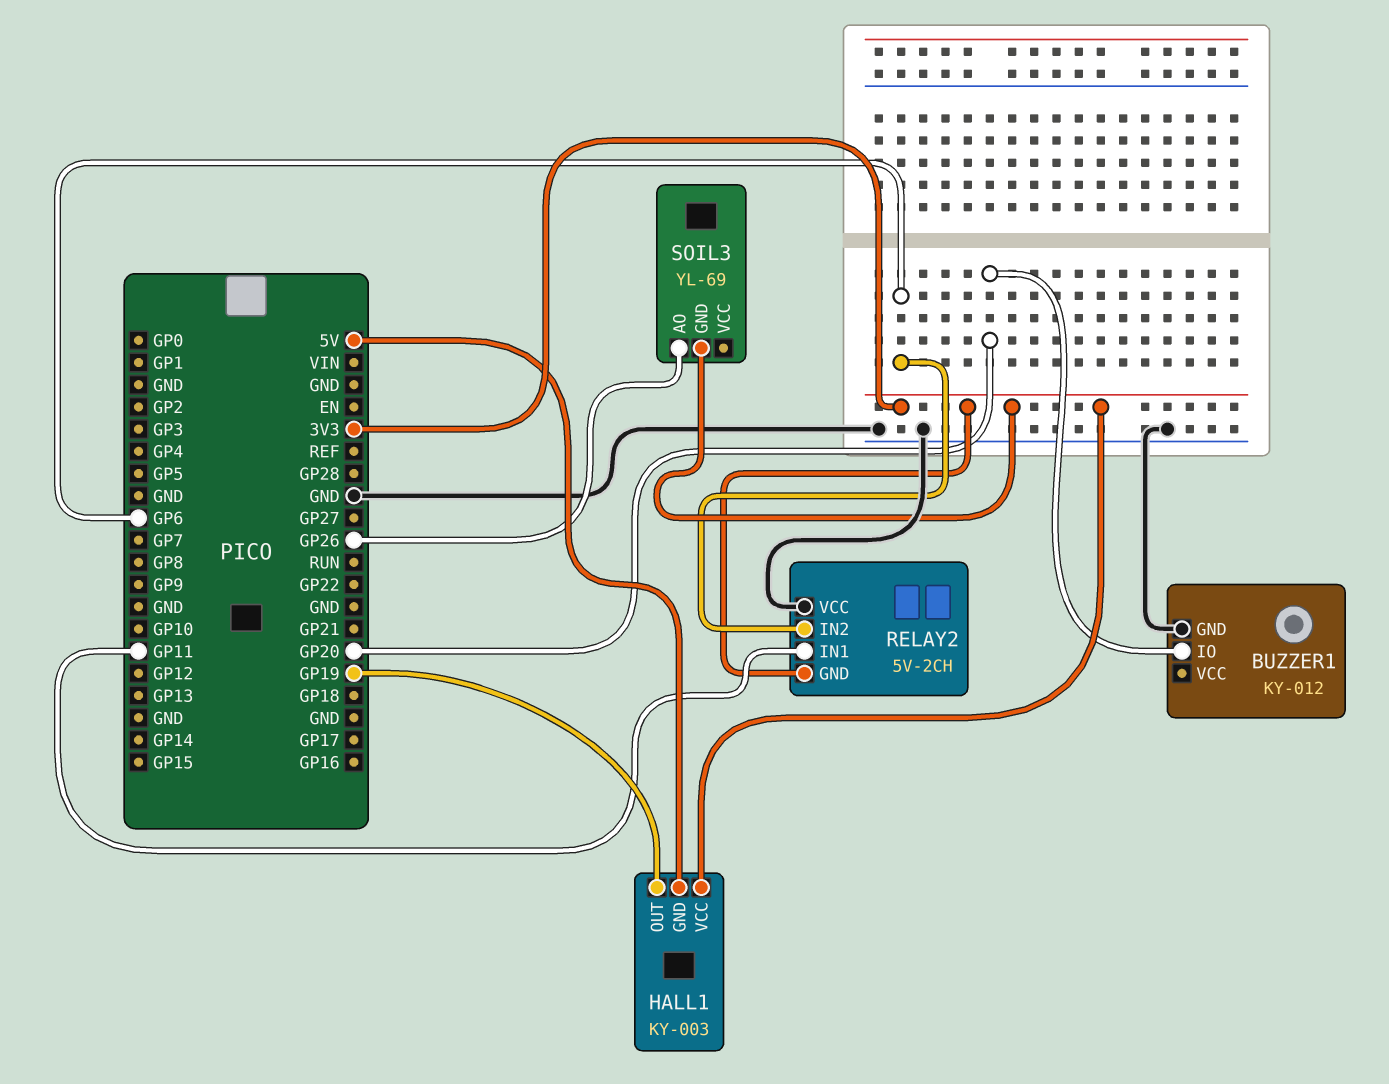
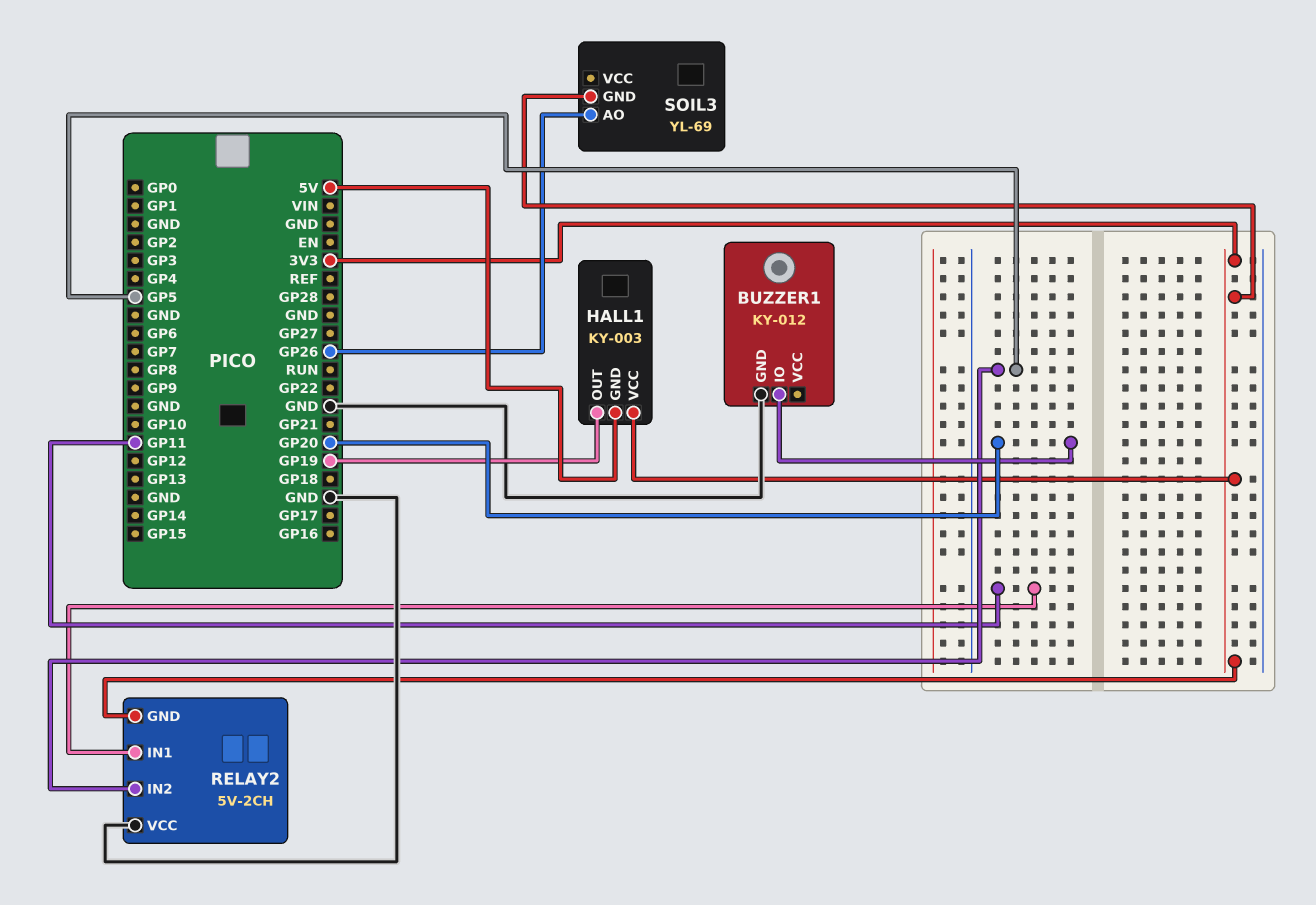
RELAY2 pin IN2: GP6 -> GP5

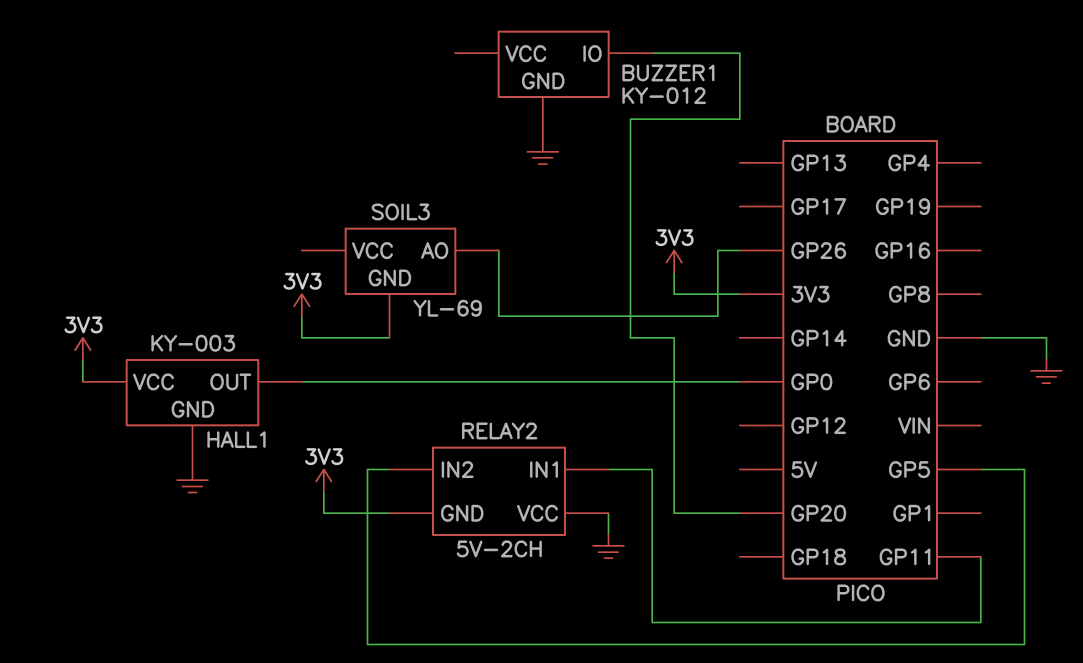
HALL1 pin GND: 5V -> GND
HALL1 pin OUT: GP19 -> GP0

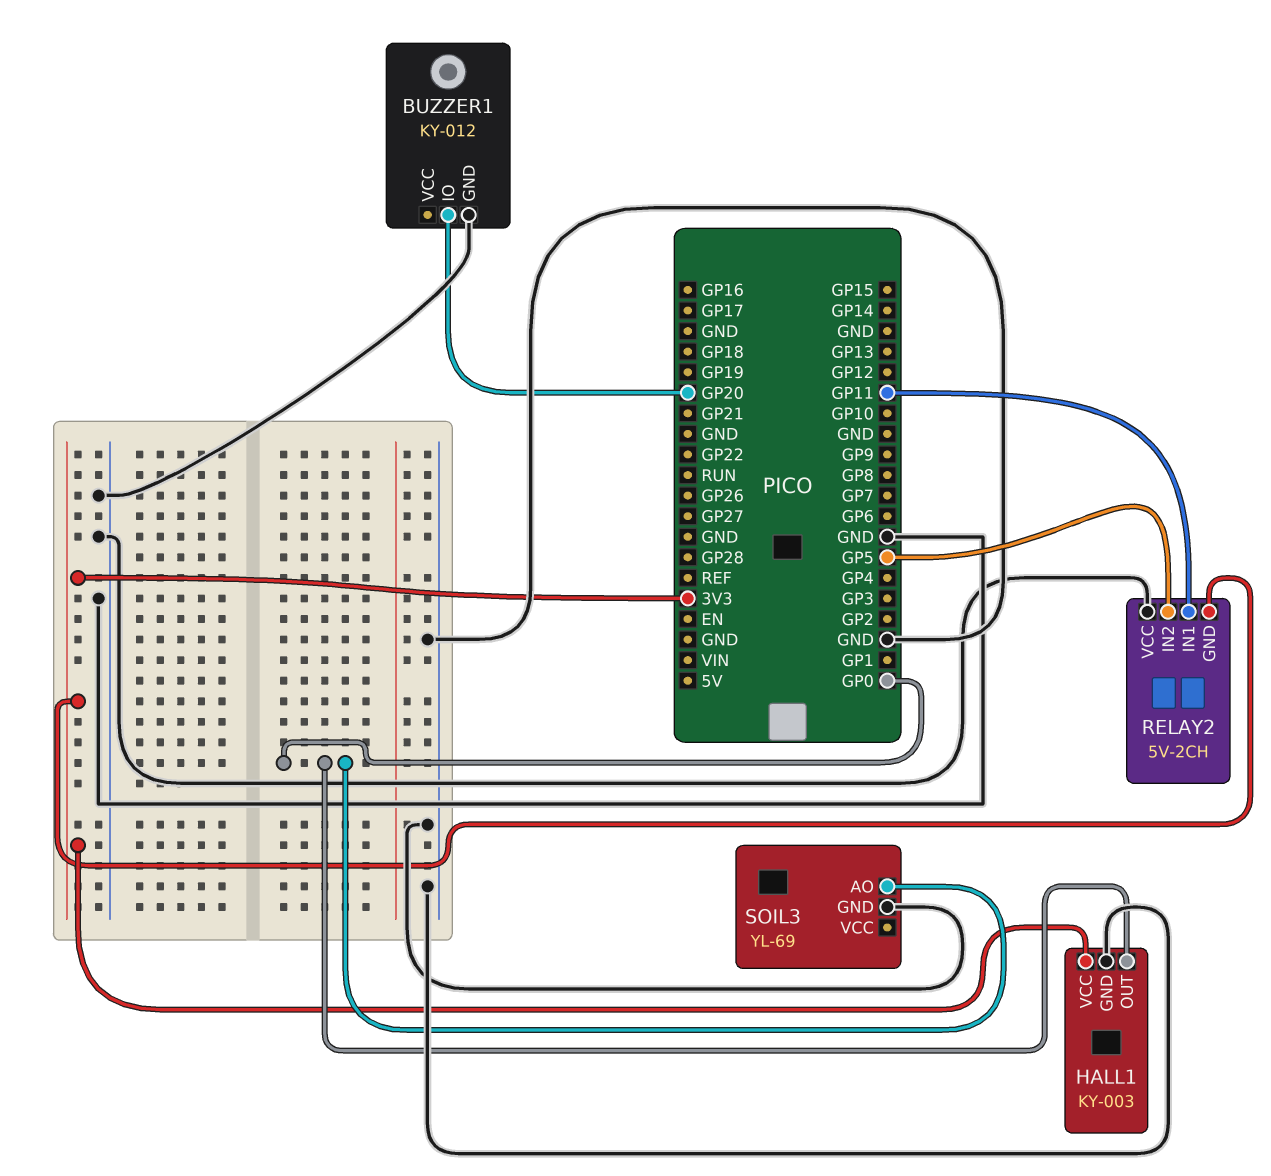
SOIL3 pin AO: GP26 -> GP0
SOIL3 pin GND: 3V3 -> GND

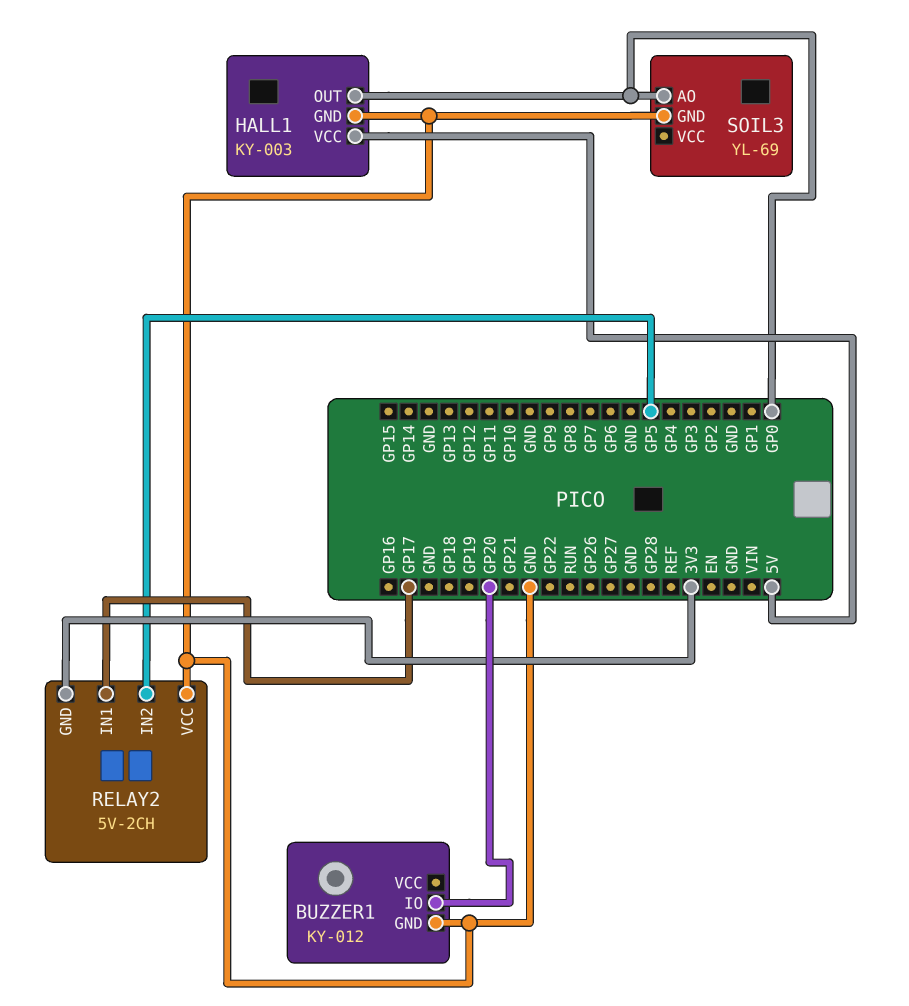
HALL1 pin VCC: 3V3 -> 5V
RELAY2 pin IN1: GP11 -> GP17

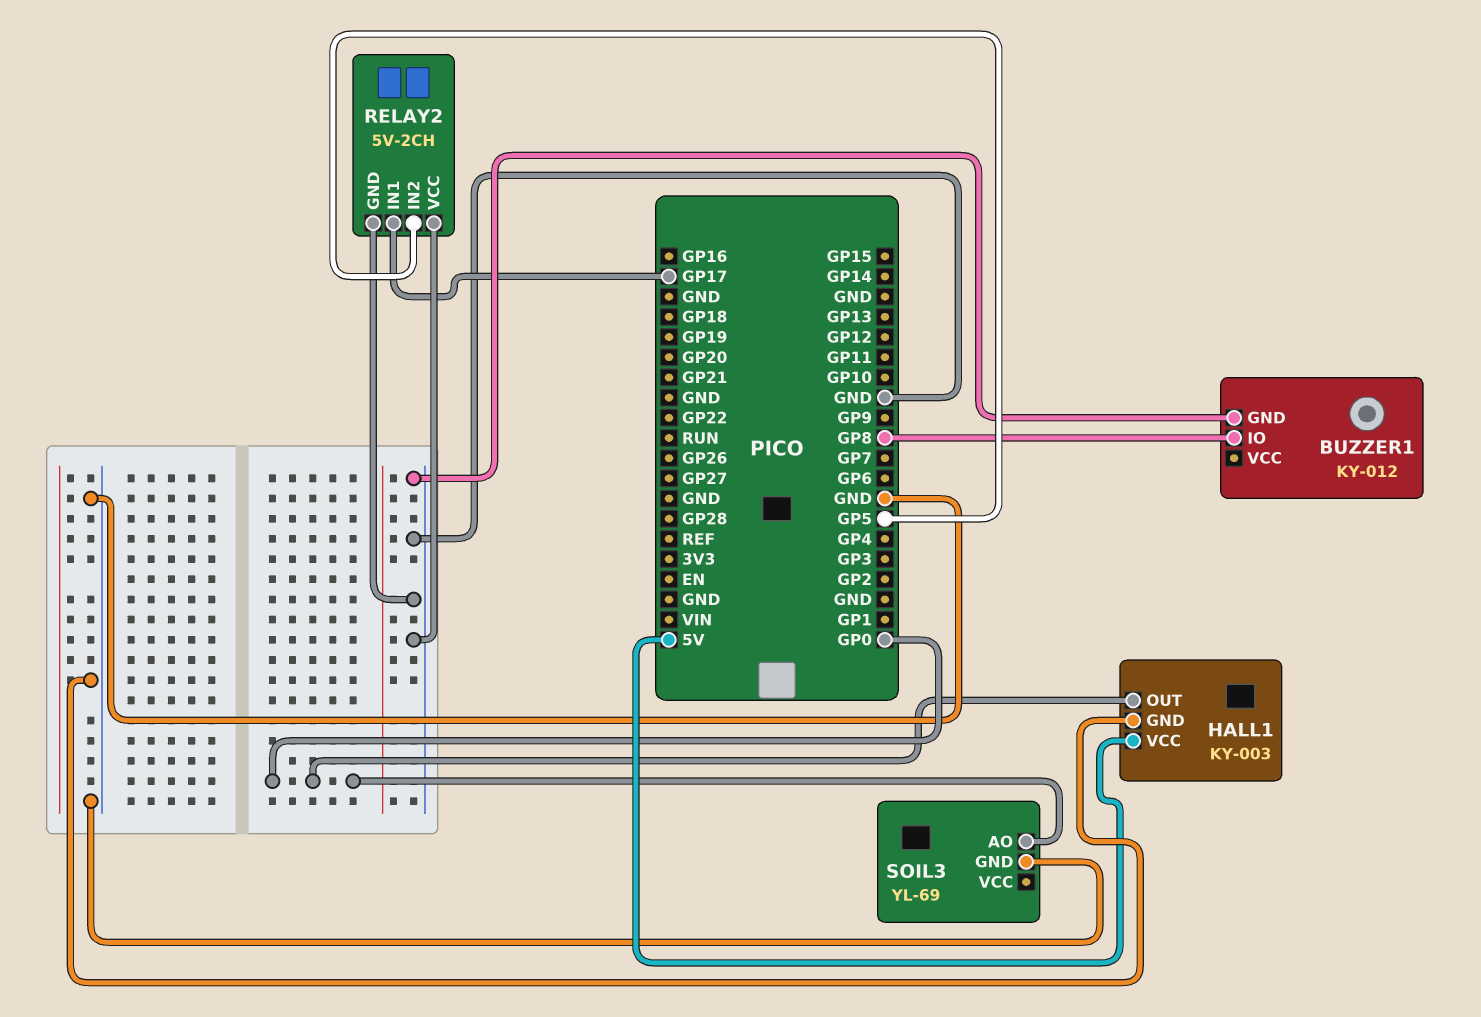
BUZZER1 pin IO: GP20 -> GP8
RELAY2 pin GND: 3V3 -> GND

